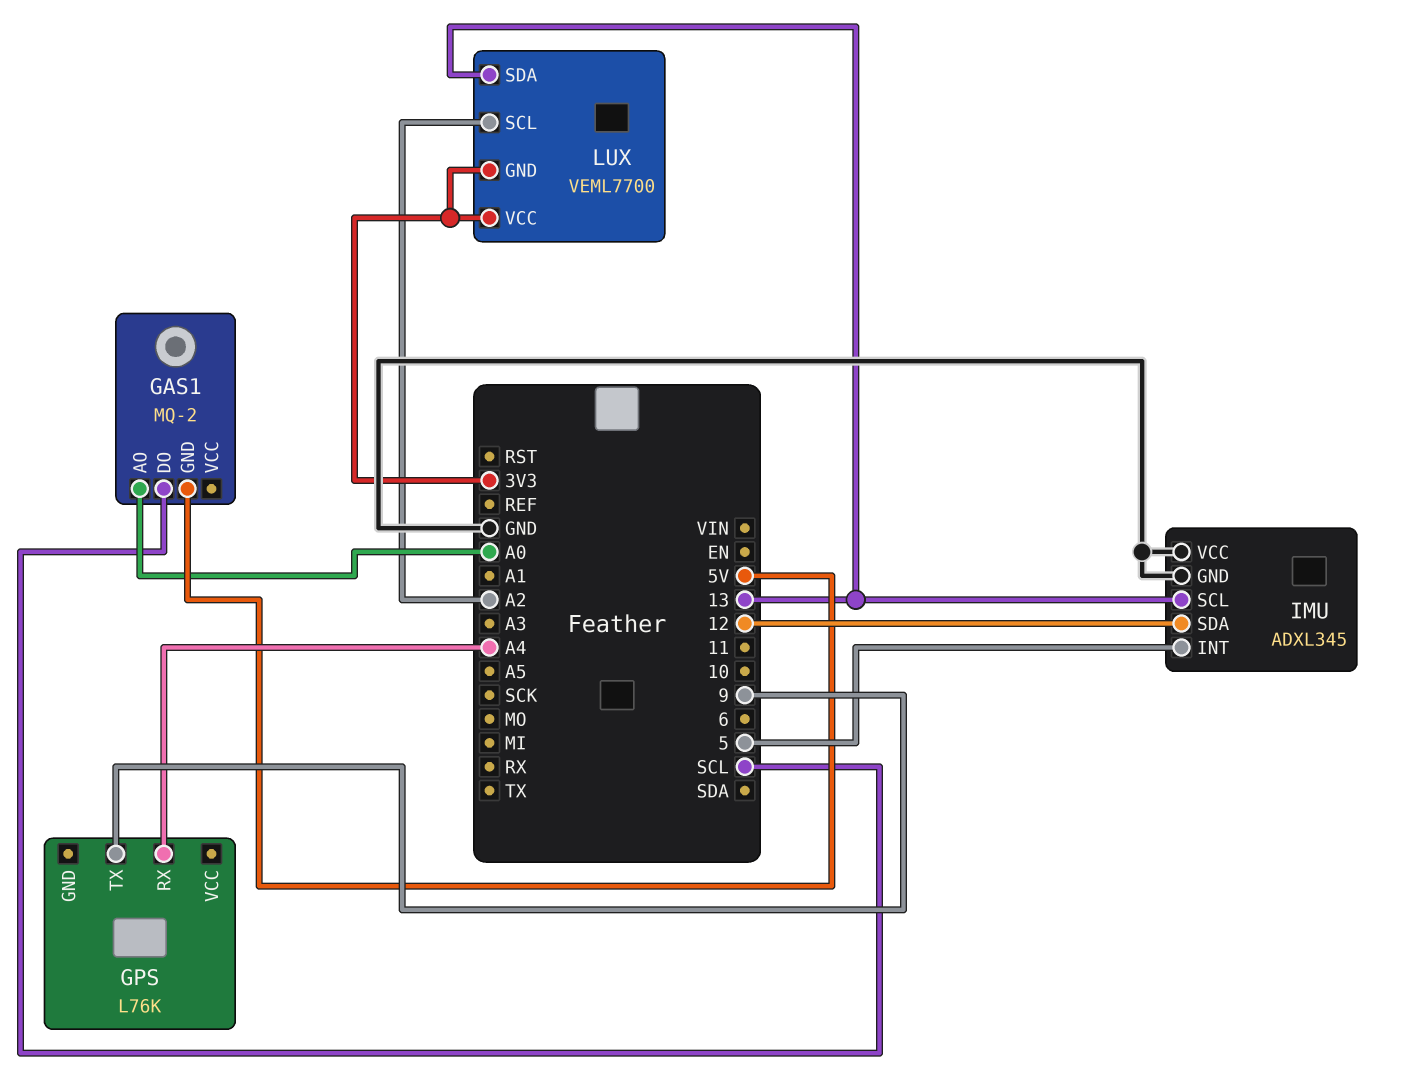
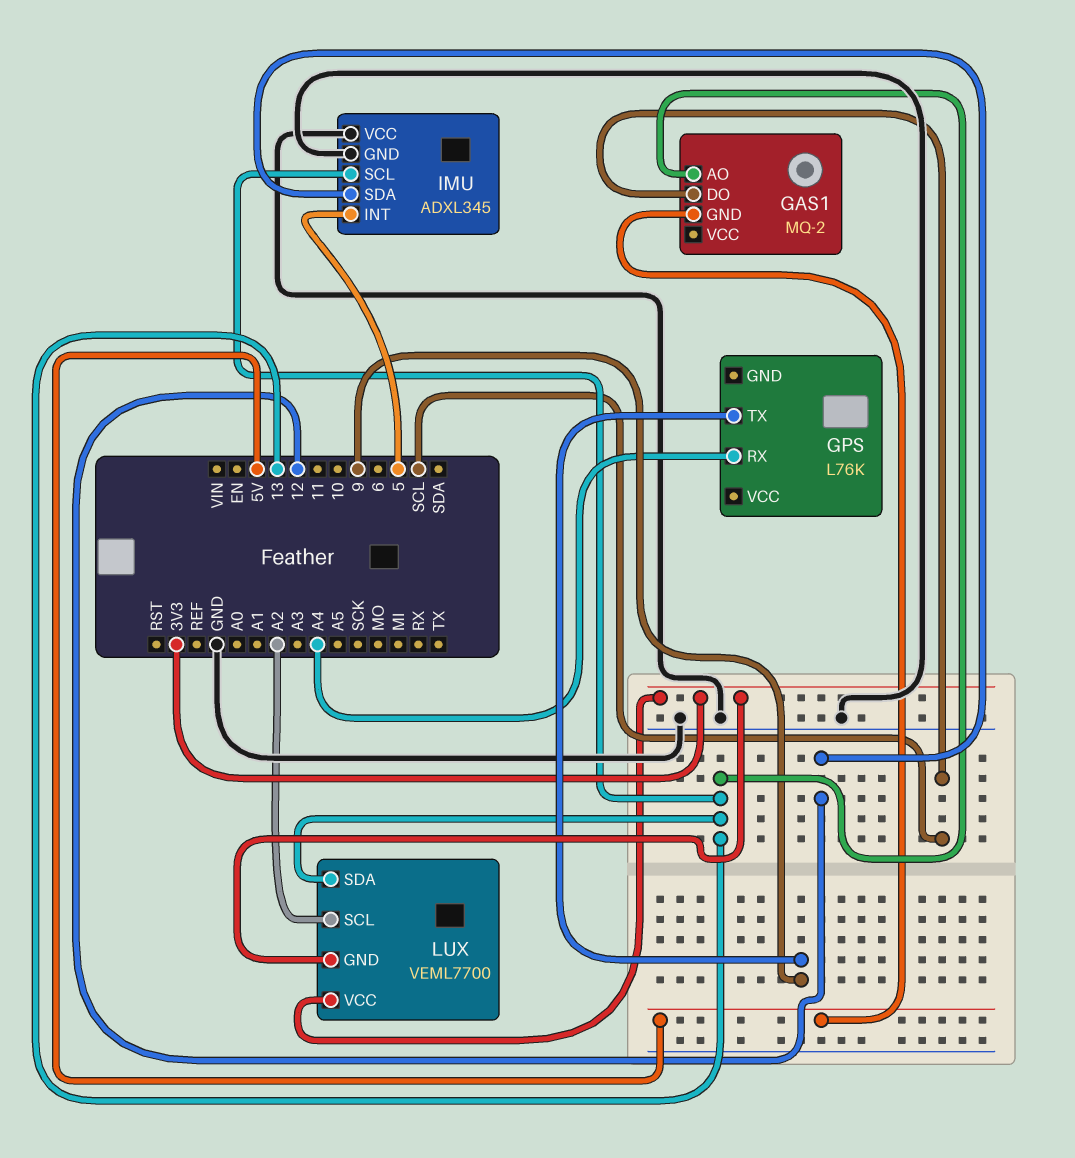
GAS1 pin AO: A0 -> 13

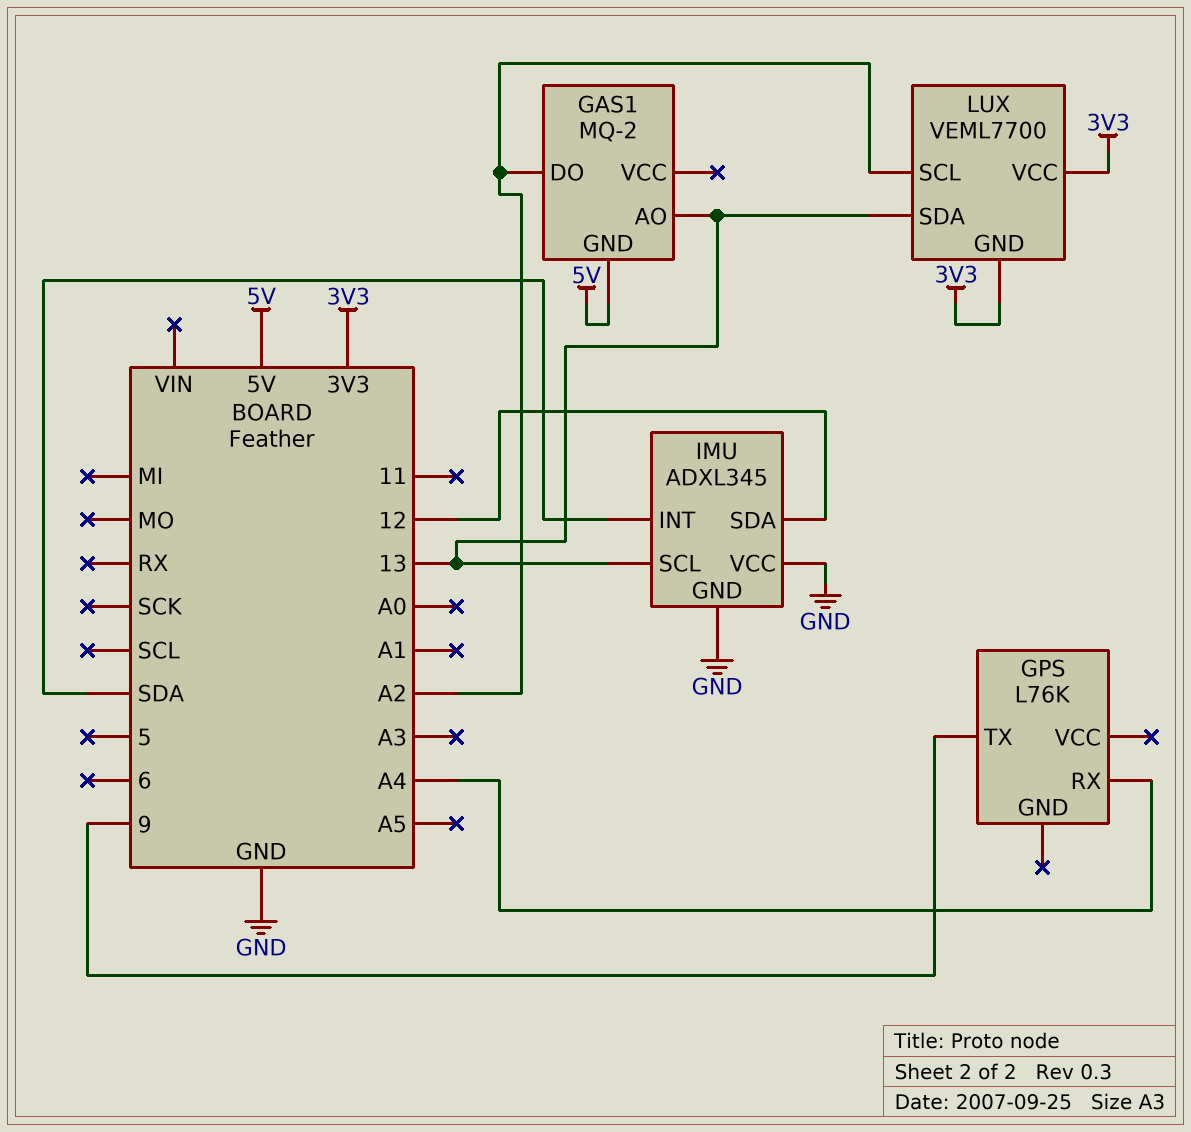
GAS1 pin DO: SCL -> A2
IMU pin INT: 5 -> SDA

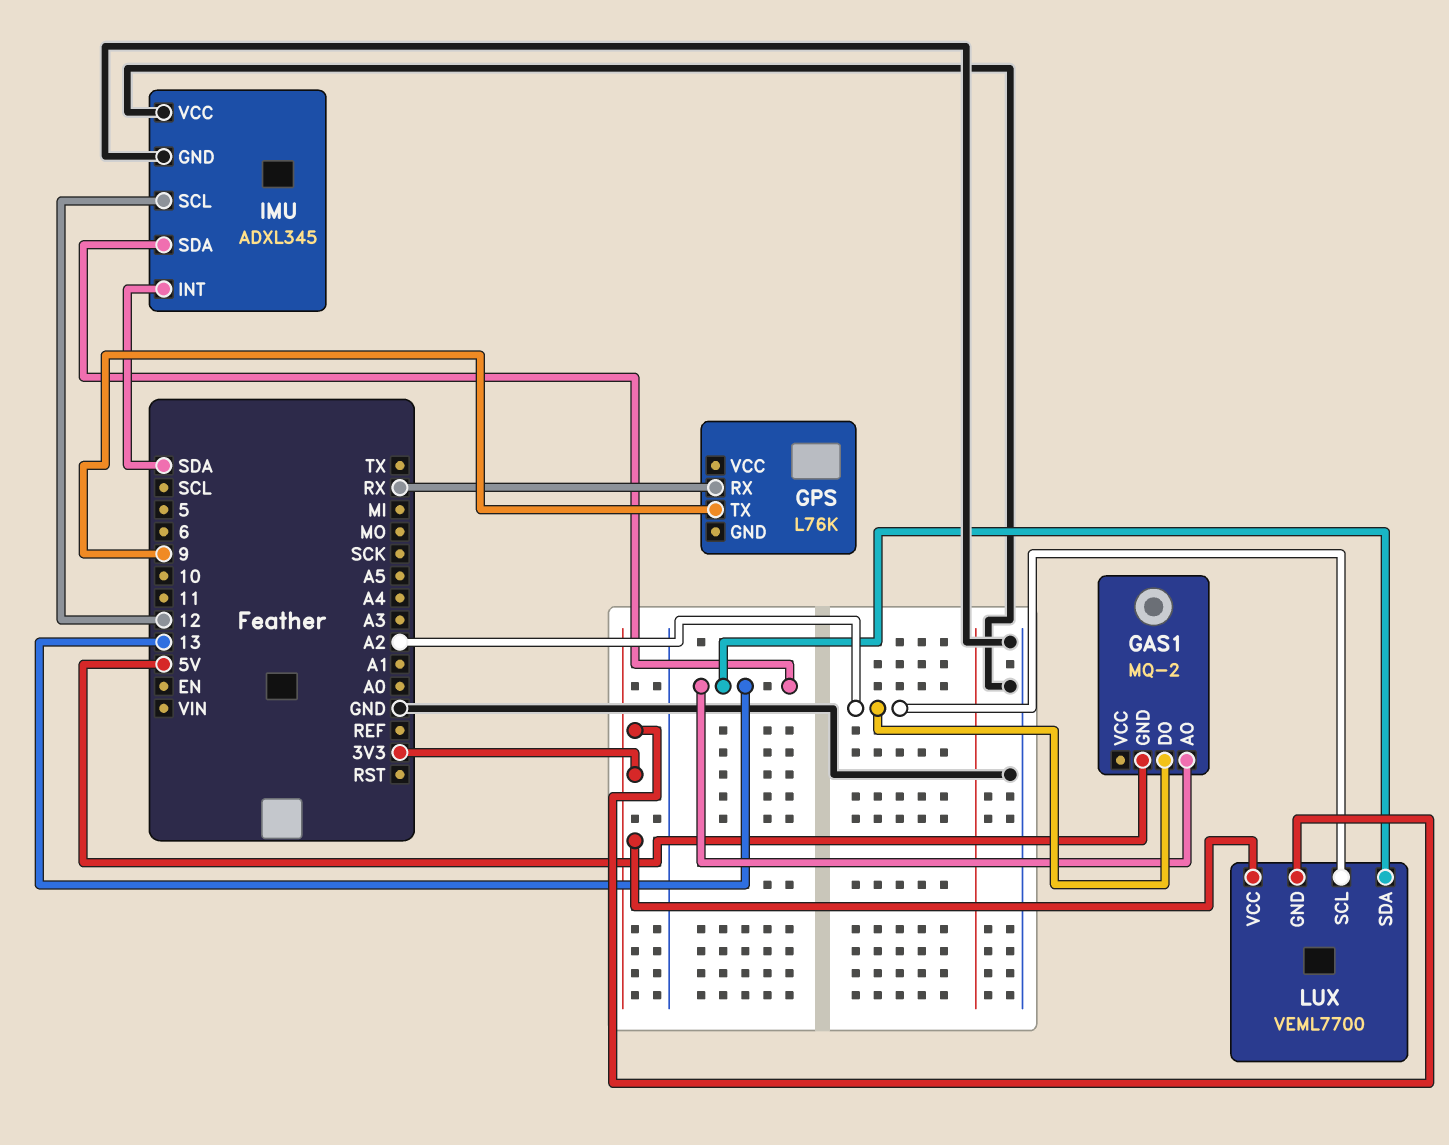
GPS pin RX: A4 -> RX
IMU pin SCL: 13 -> 12
IMU pin SDA: 12 -> 13

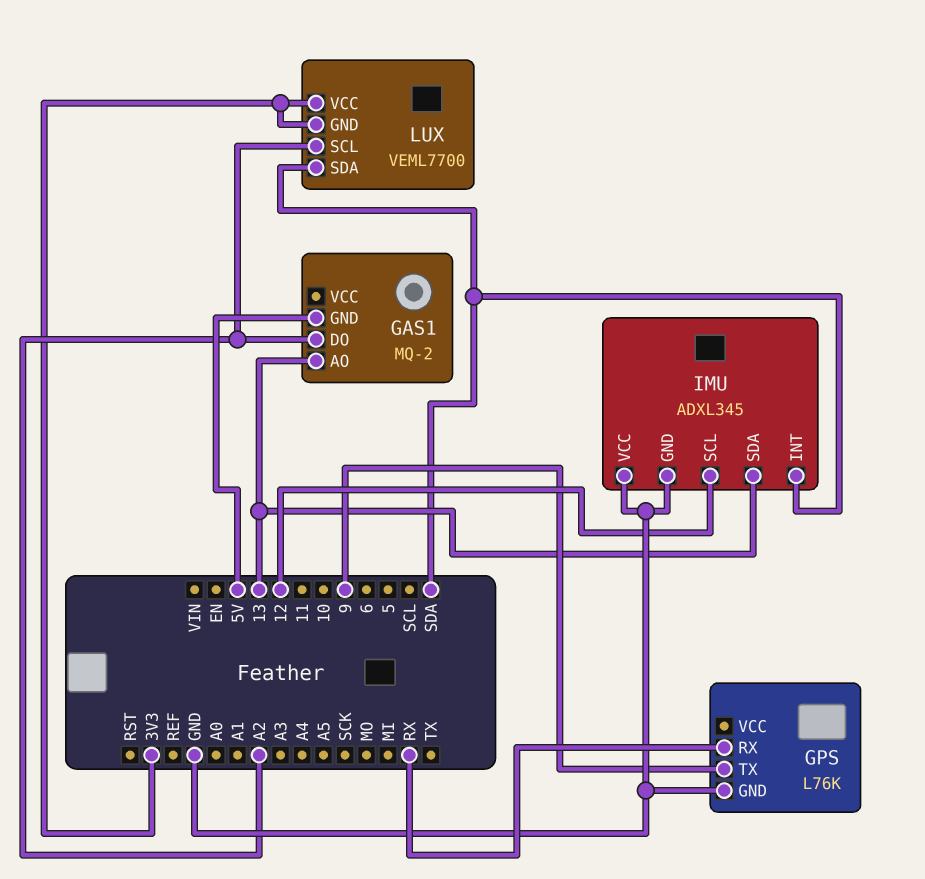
GPS pin GND: none -> GND
LUX pin SDA: 13 -> SDA

